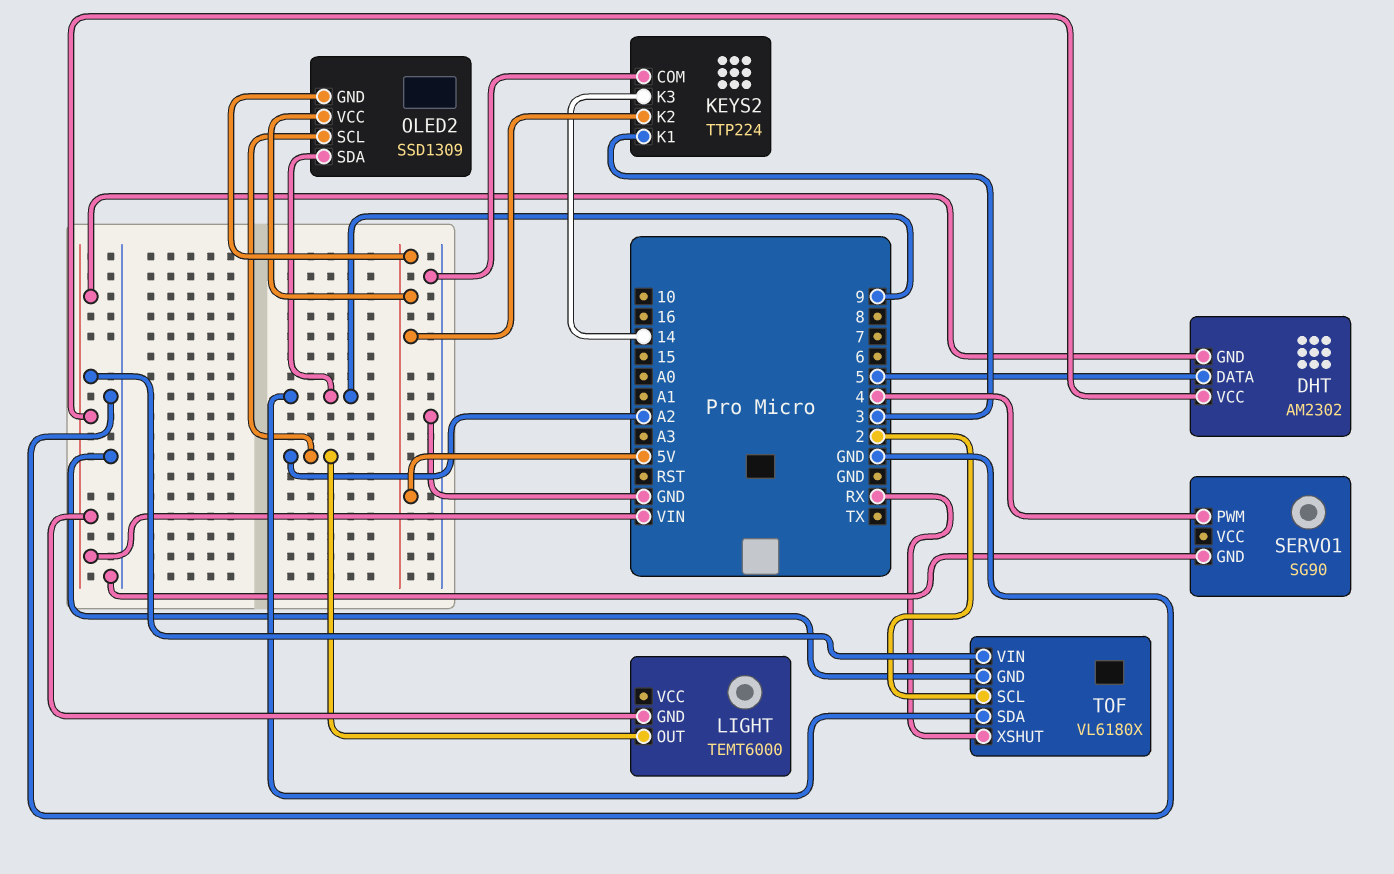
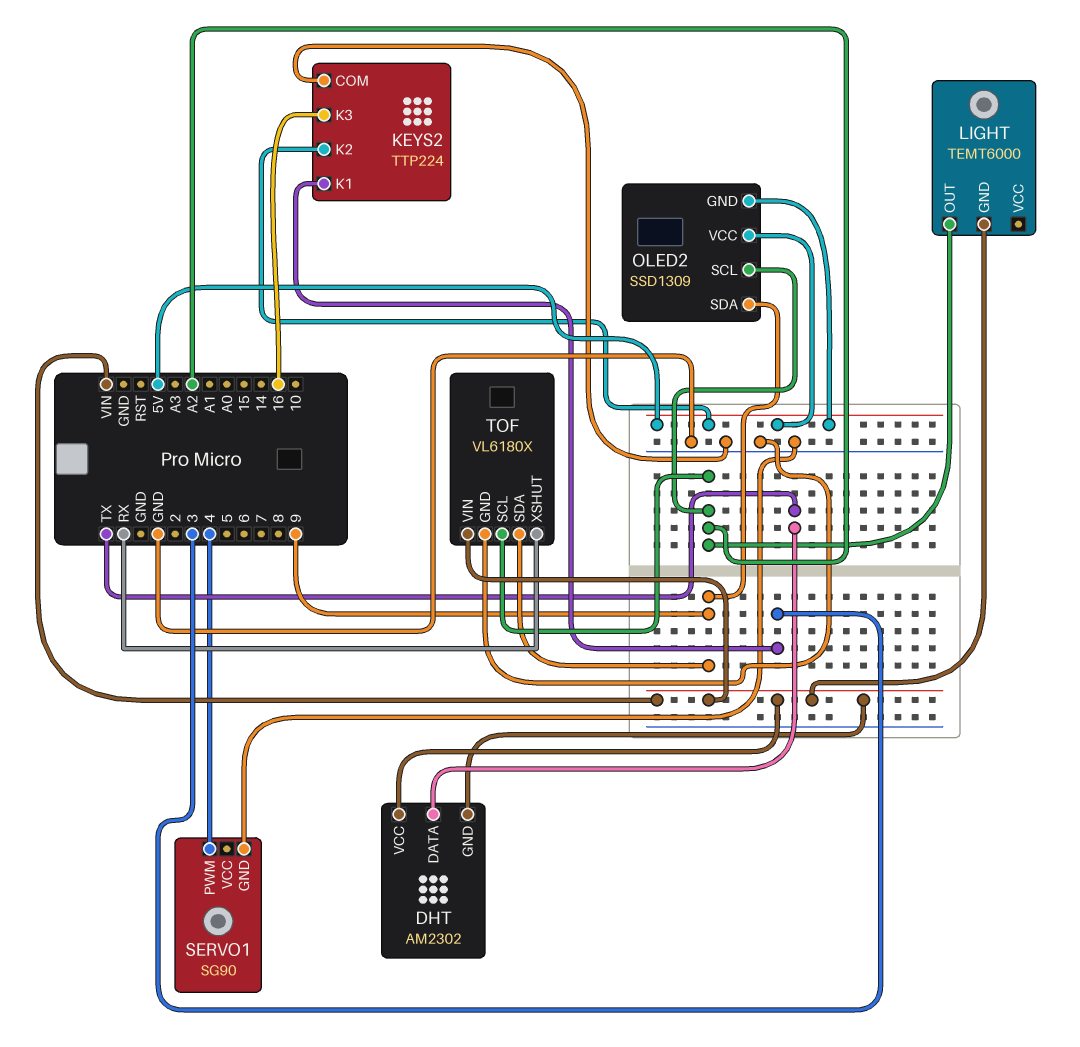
DHT pin DATA: 5 -> TX
KEYS2 pin K3: 14 -> 16
TOF pin SCL: 2 -> A2

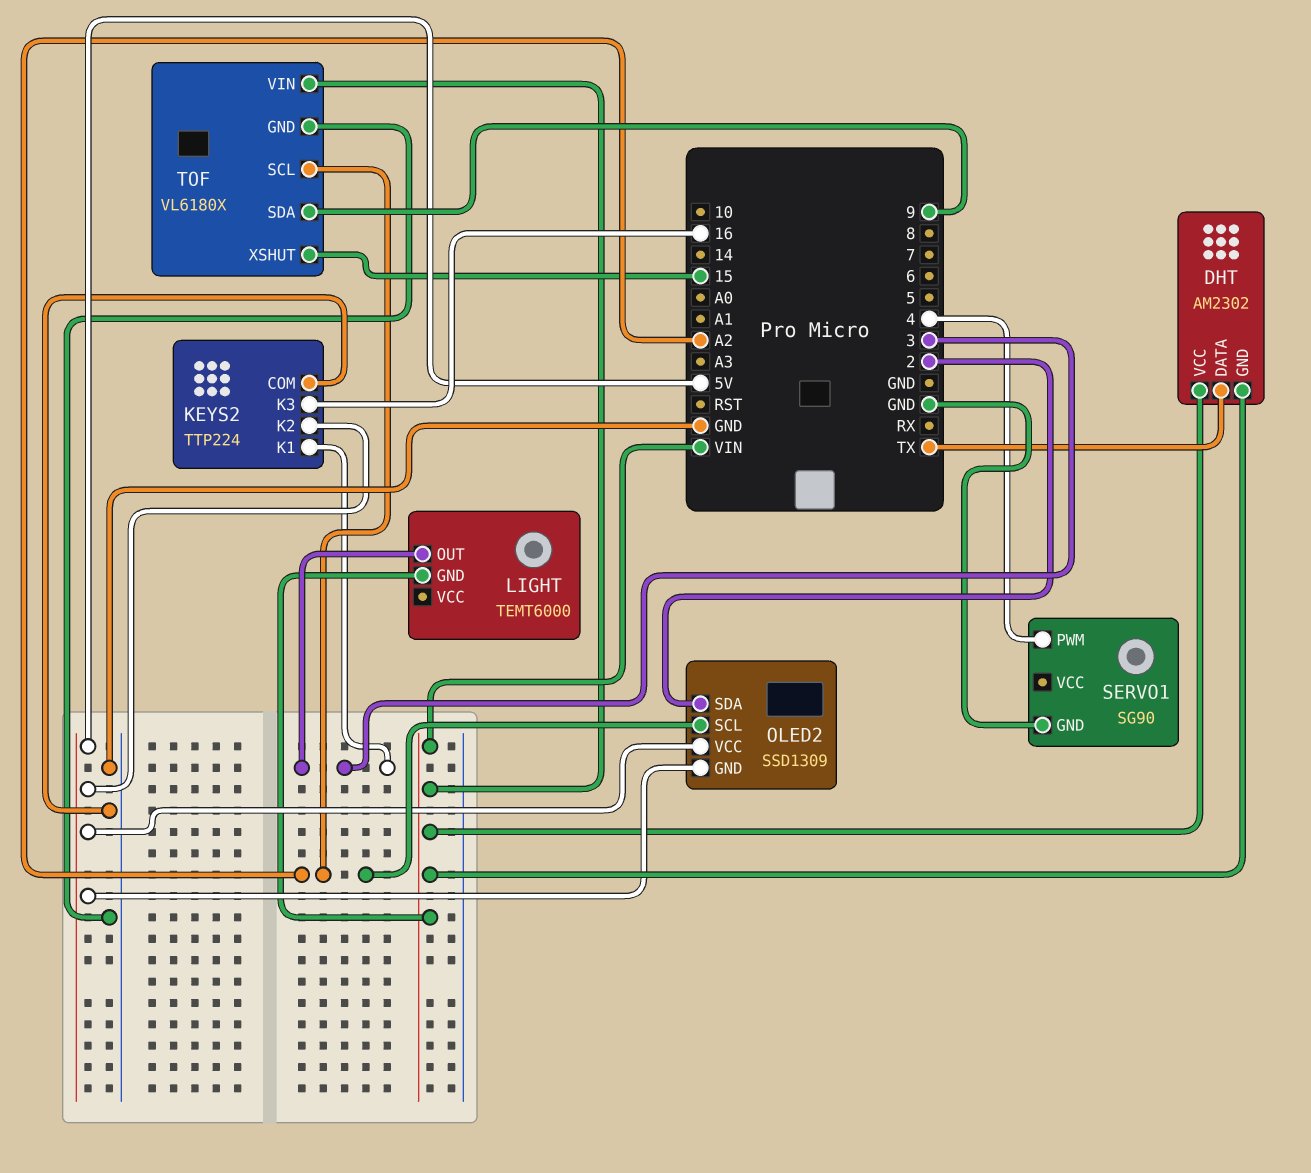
LIGHT pin OUT: A2 -> 3
OLED2 pin SDA: 9 -> 2
TOF pin XSHUT: RX -> 15

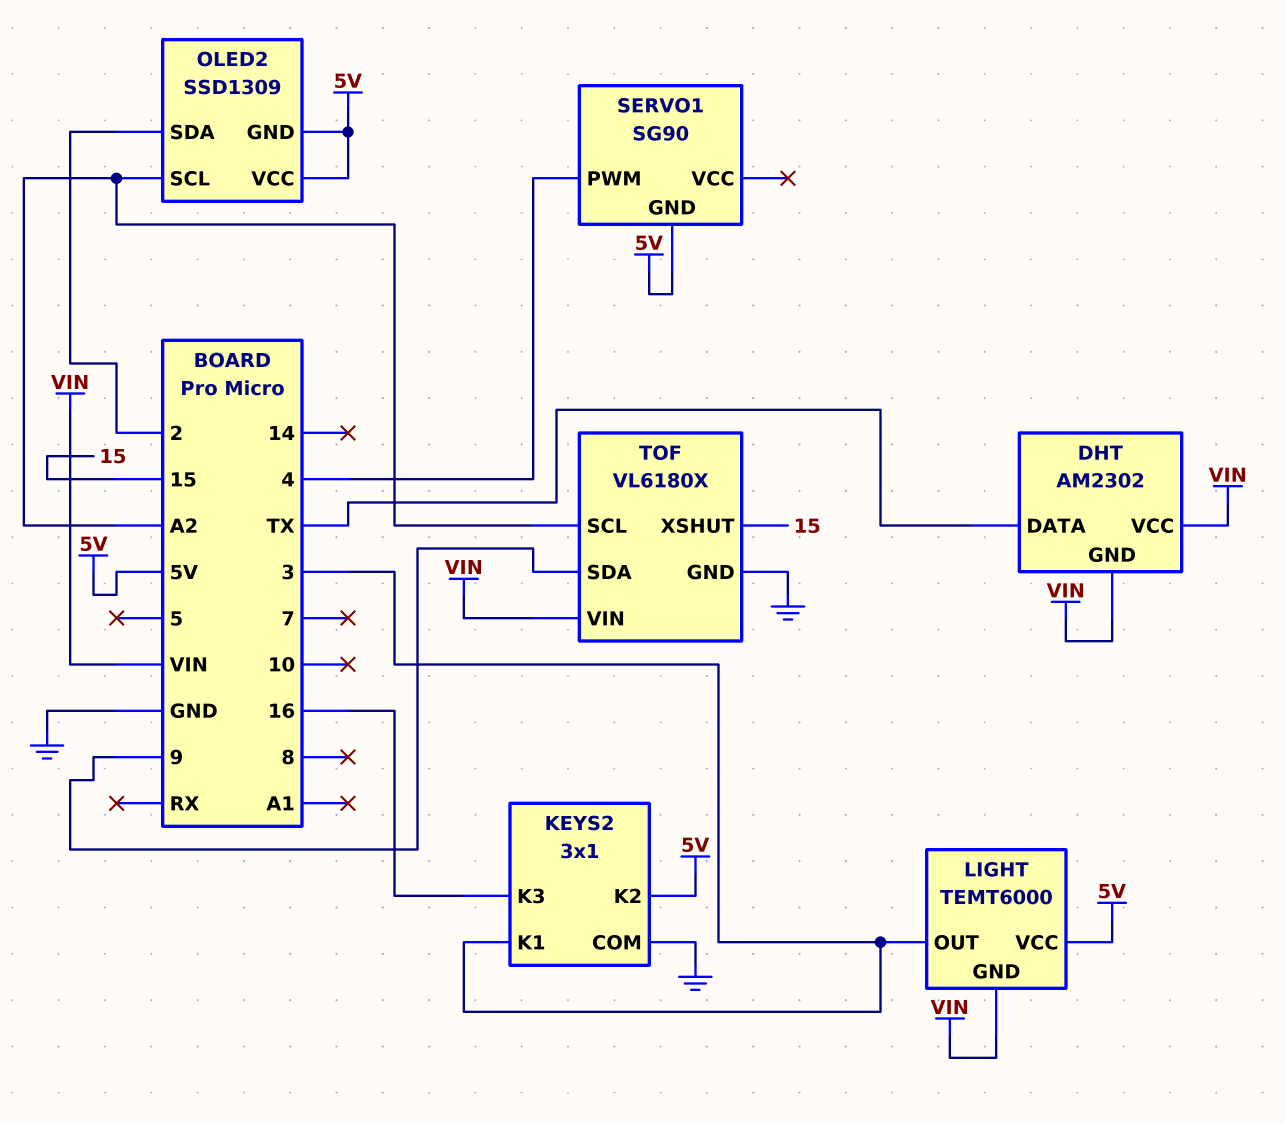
KEYS2: TTP224 -> 3x1
LIGHT pin VCC: none -> 5V
SERVO1 pin GND: GND -> 5V

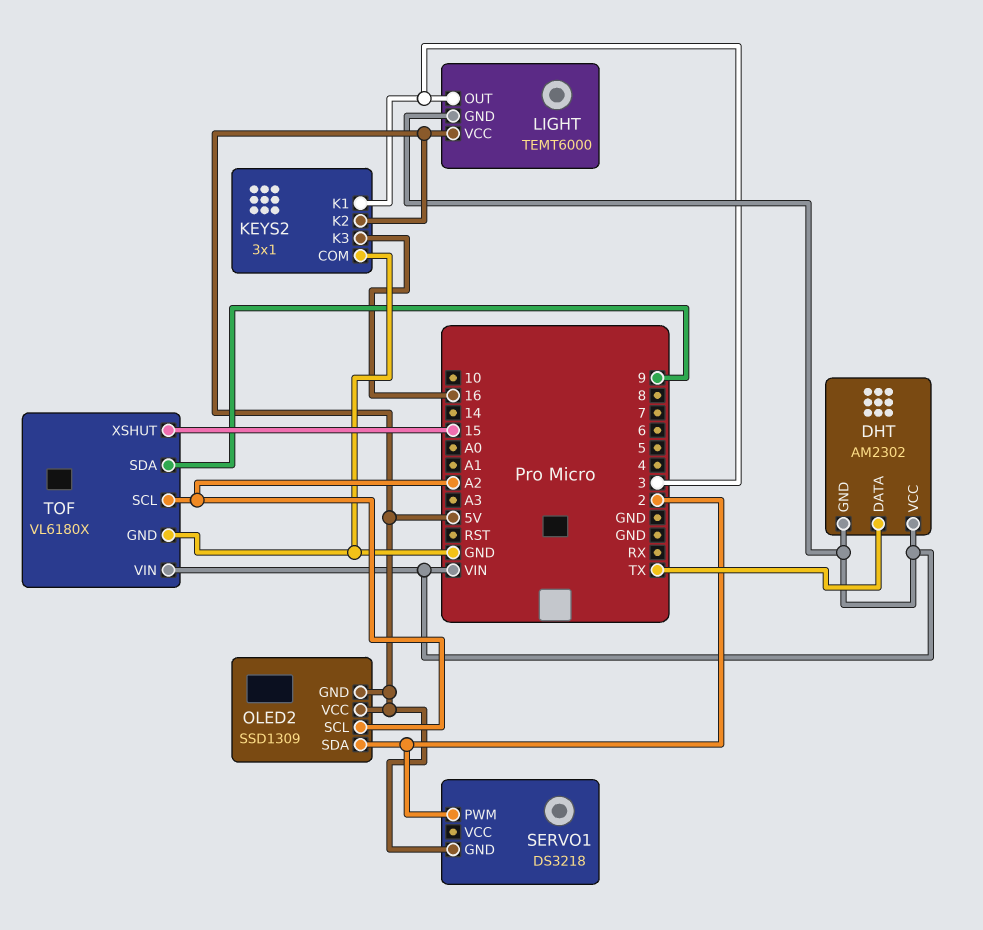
SERVO1: SG90 -> DS3218
SERVO1 pin PWM: 4 -> 2

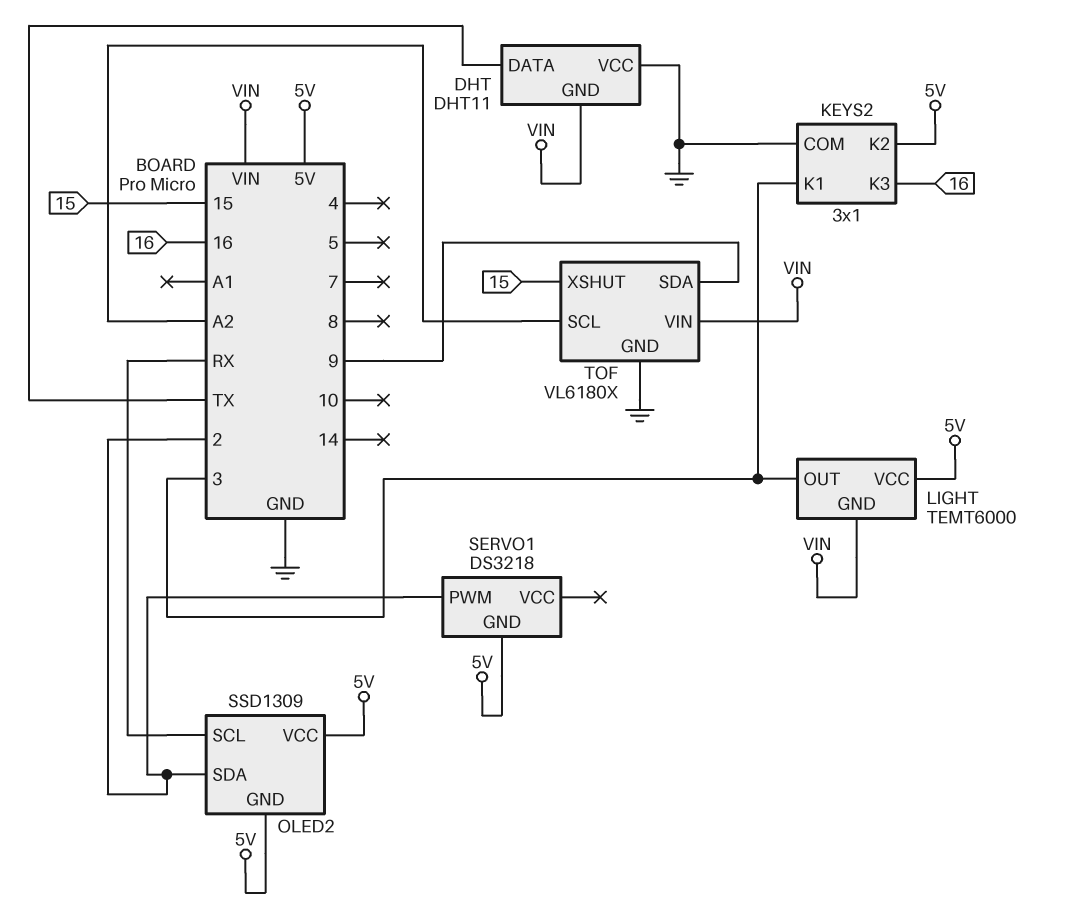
DHT: AM2302 -> DHT11
DHT pin VCC: VIN -> GND
OLED2 pin SCL: A2 -> RX

